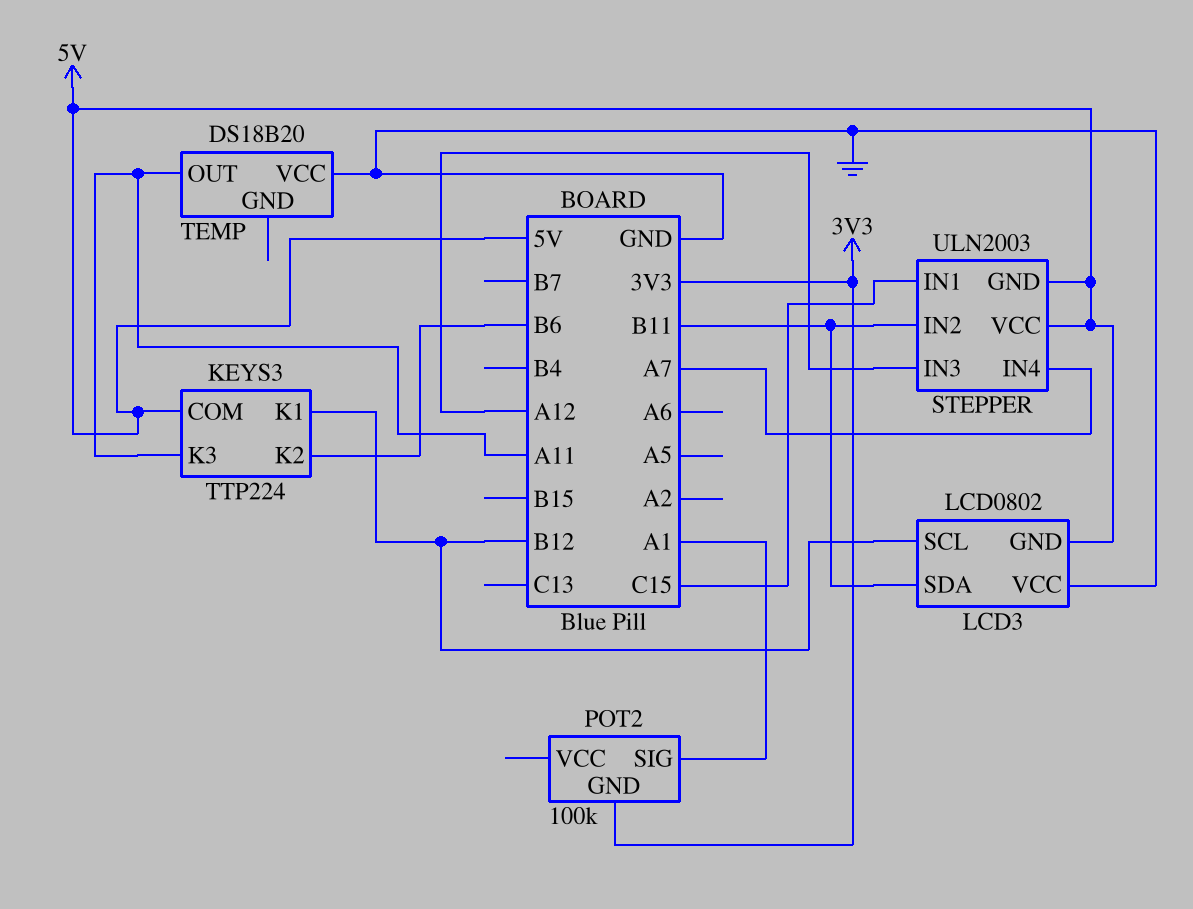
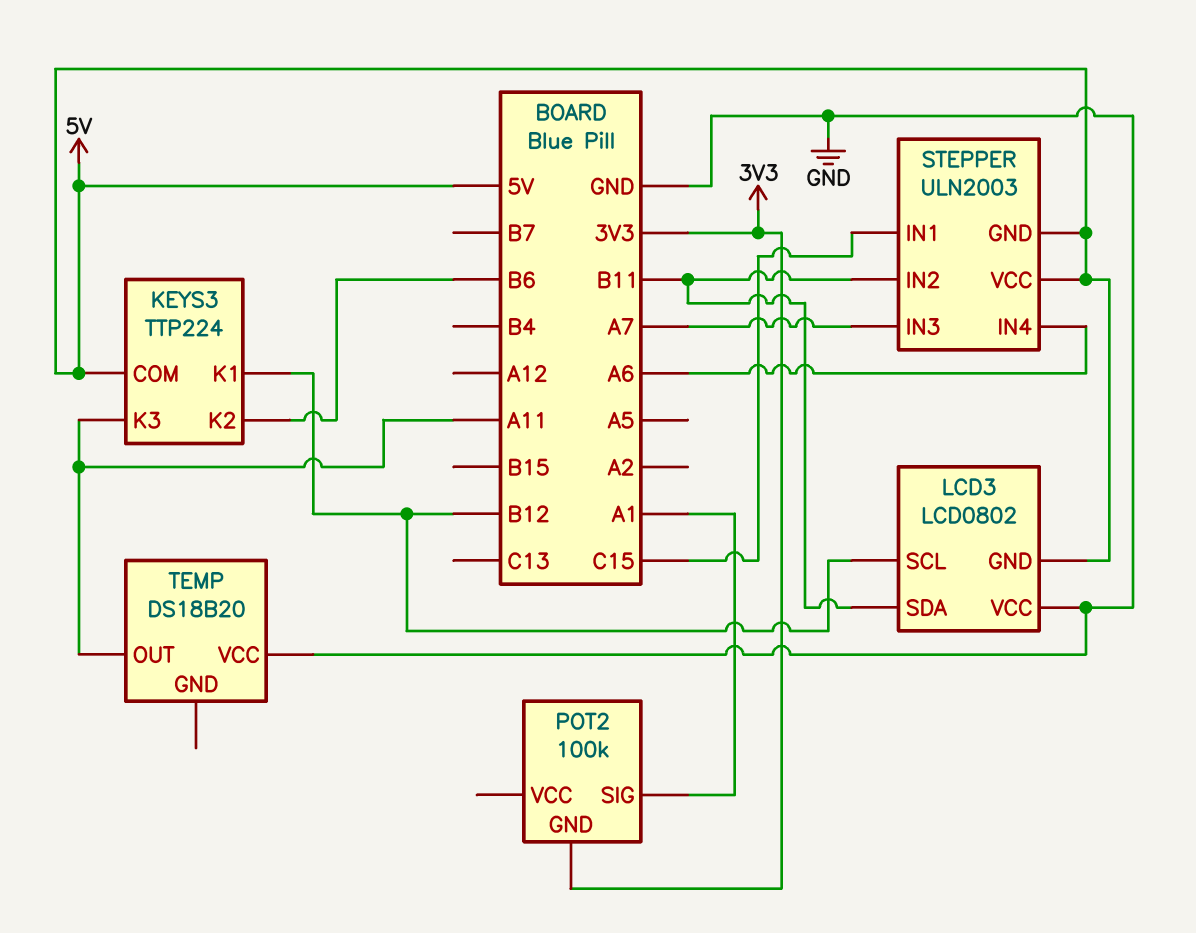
STEPPER pin IN3: A12 -> A7
STEPPER pin IN4: A7 -> A6

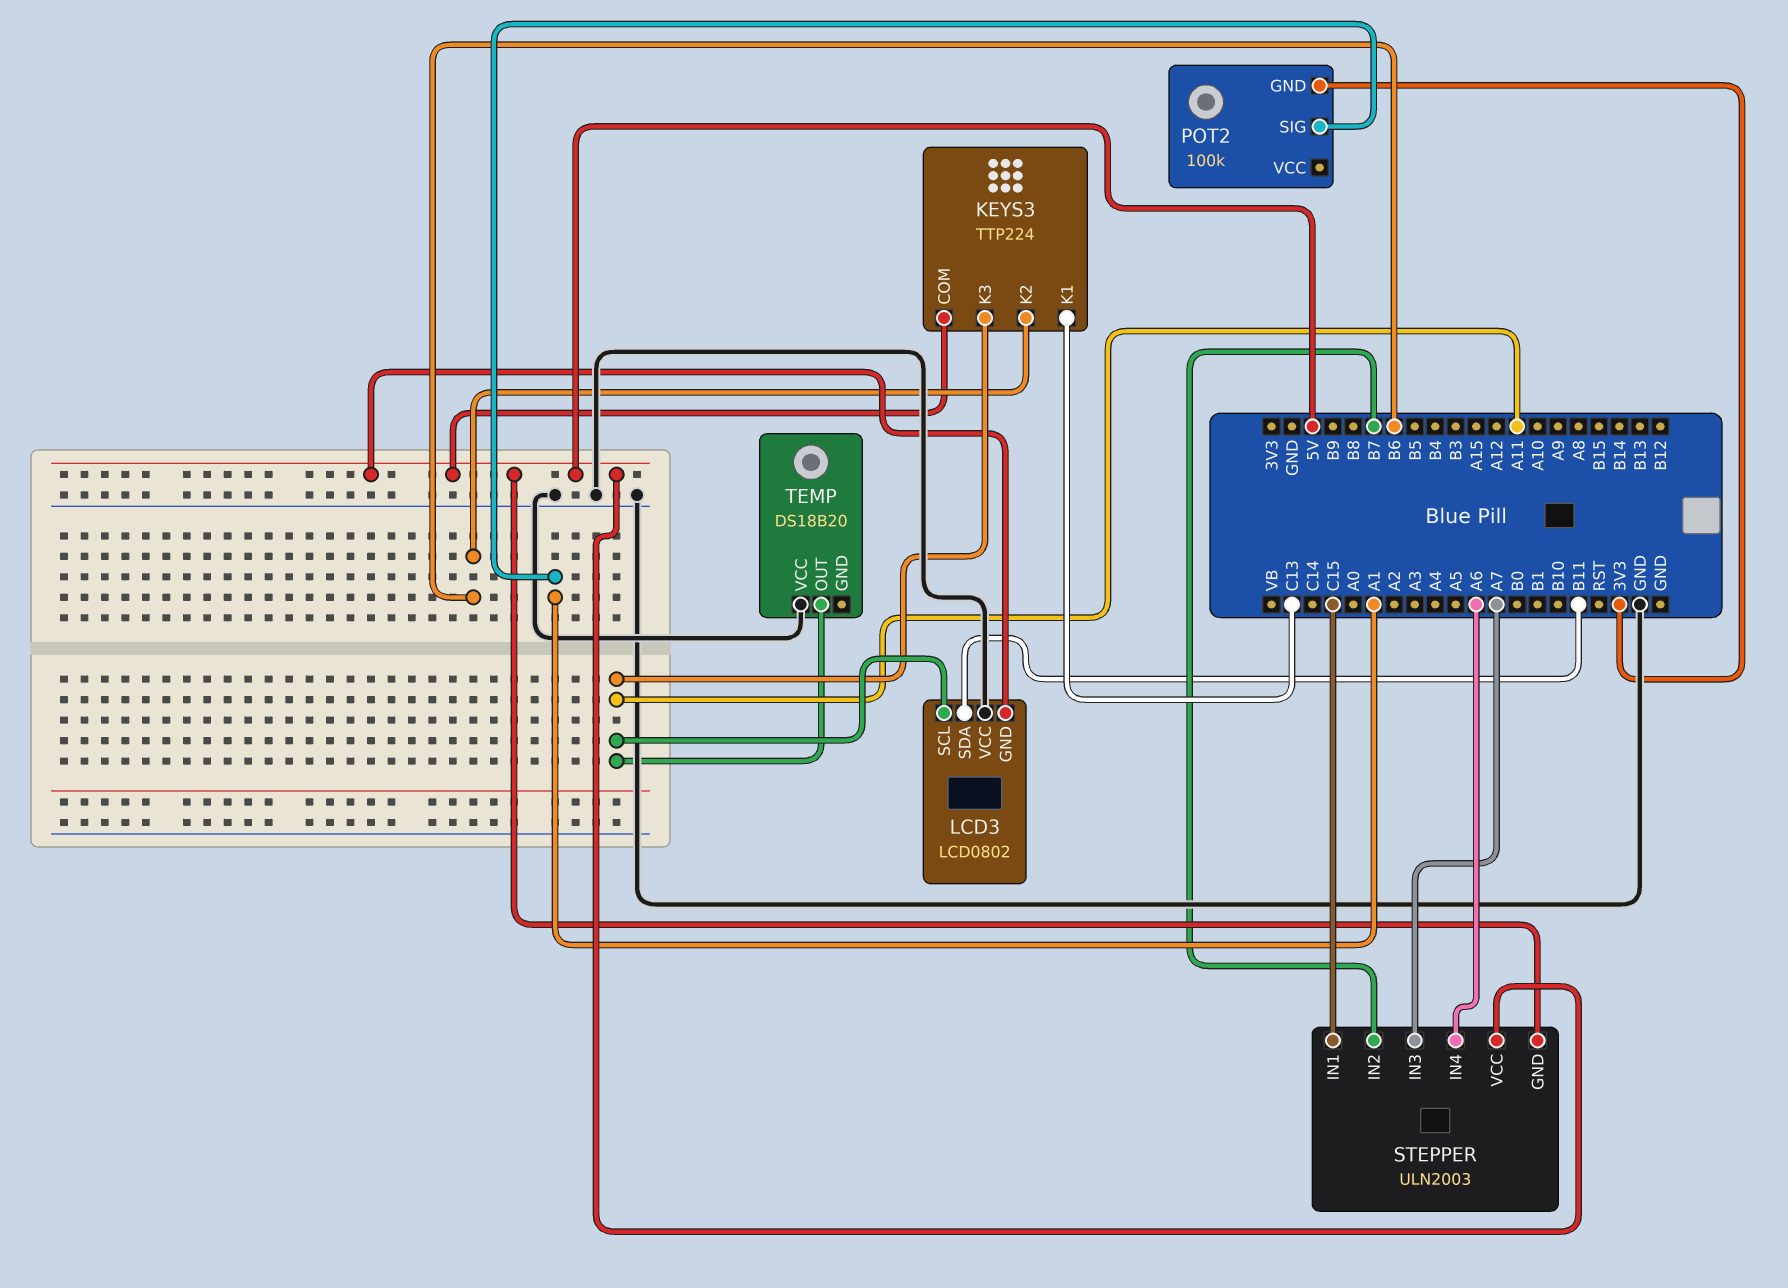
KEYS3 pin K1: B12 -> C13
LCD3 pin SCL: B12 -> A11
STEPPER pin IN2: B11 -> B7

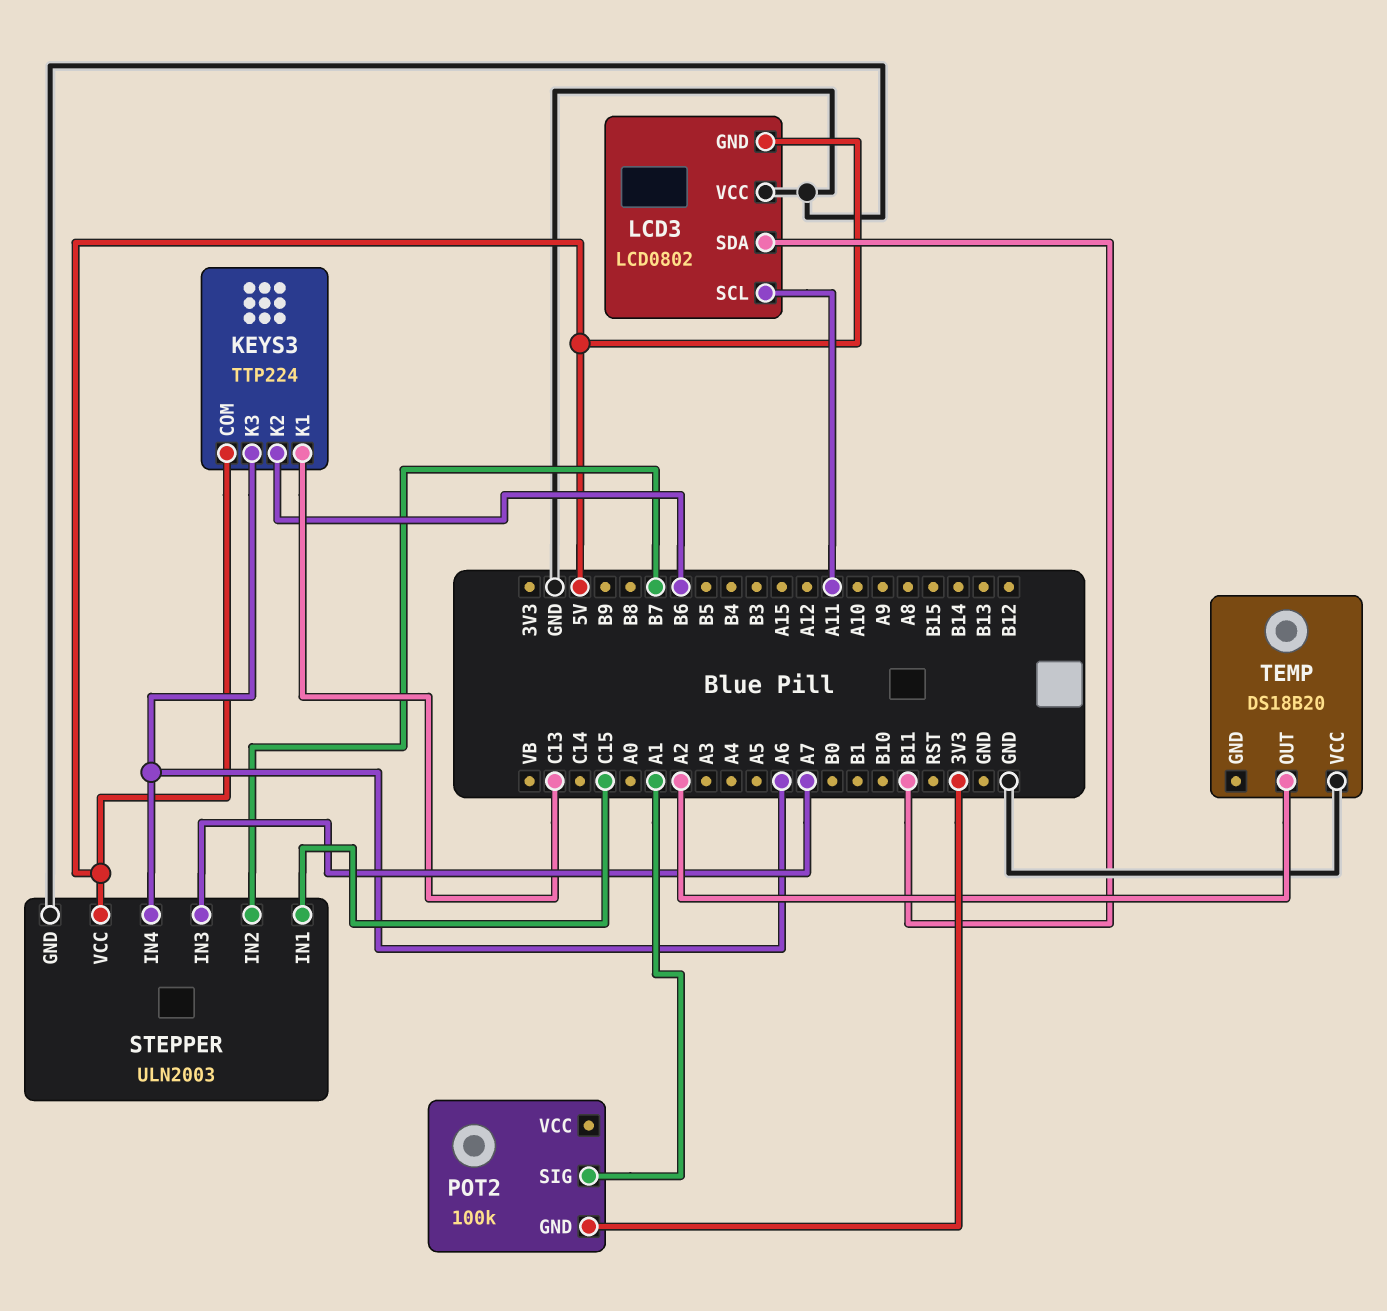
KEYS3 pin K3: A11 -> A6
STEPPER pin GND: 5V -> GND
TEMP pin OUT: A11 -> A2

